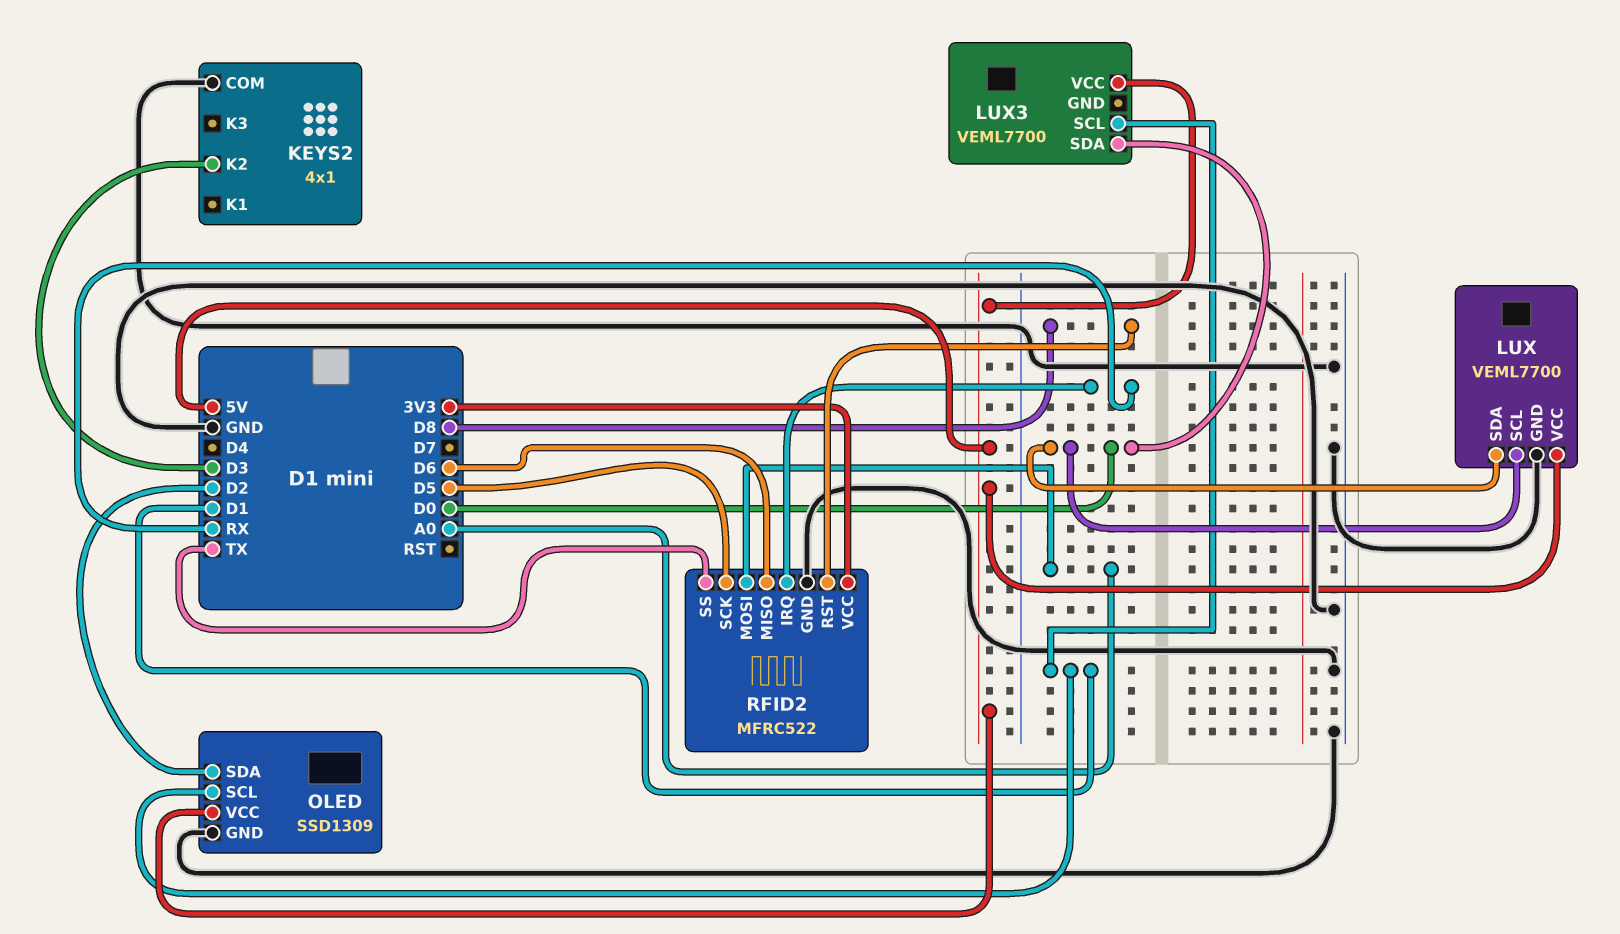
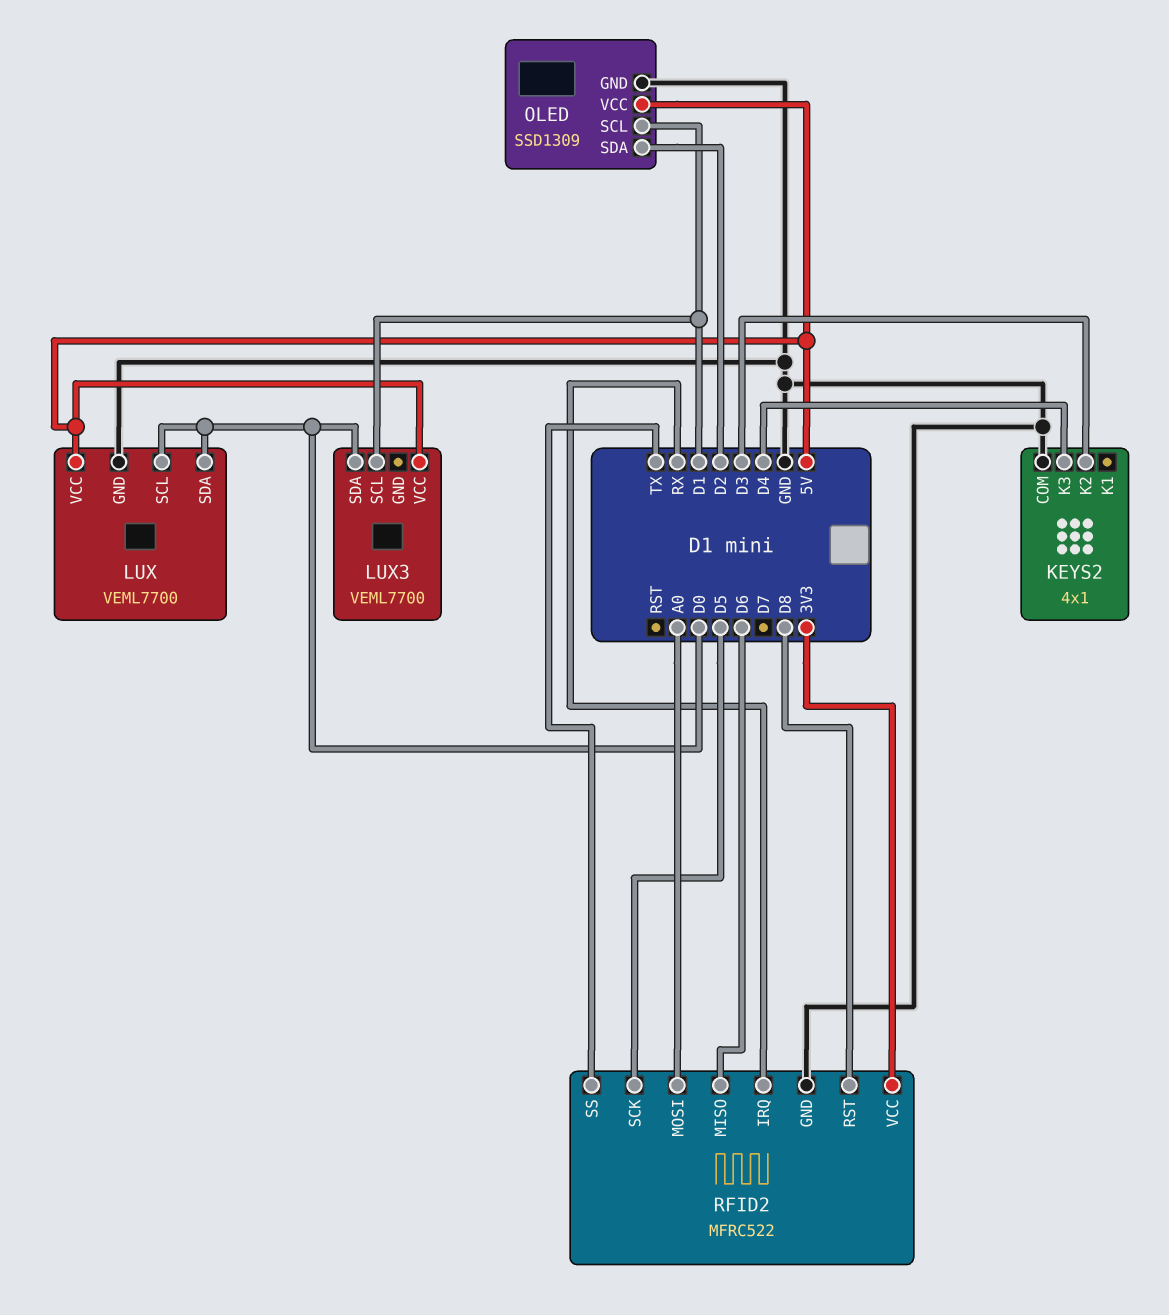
KEYS2 pin K3: none -> D4

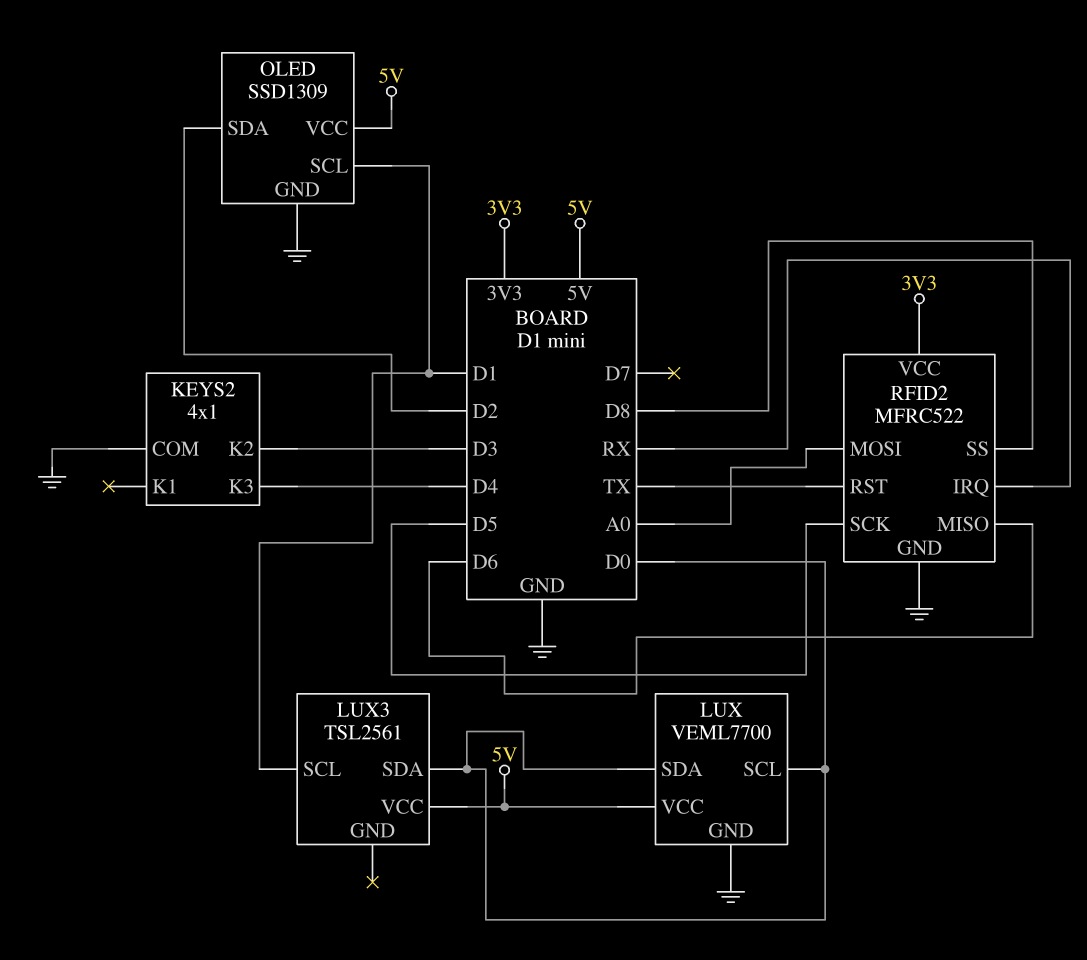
LUX3: VEML7700 -> TSL2561
RFID2 pin RST: D8 -> TX
RFID2 pin SS: TX -> D8

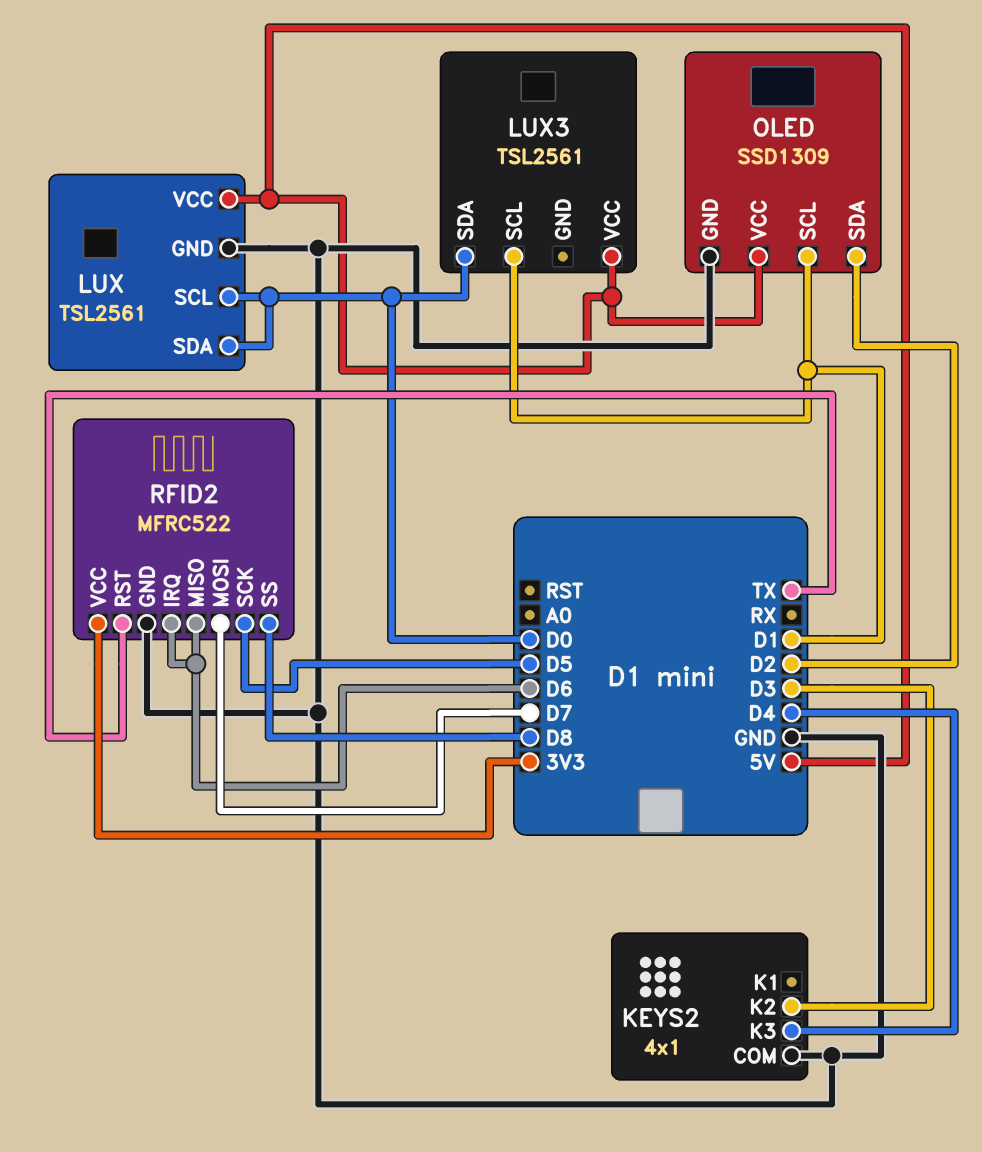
LUX: VEML7700 -> TSL2561
RFID2 pin IRQ: RX -> D6
RFID2 pin MOSI: A0 -> D7

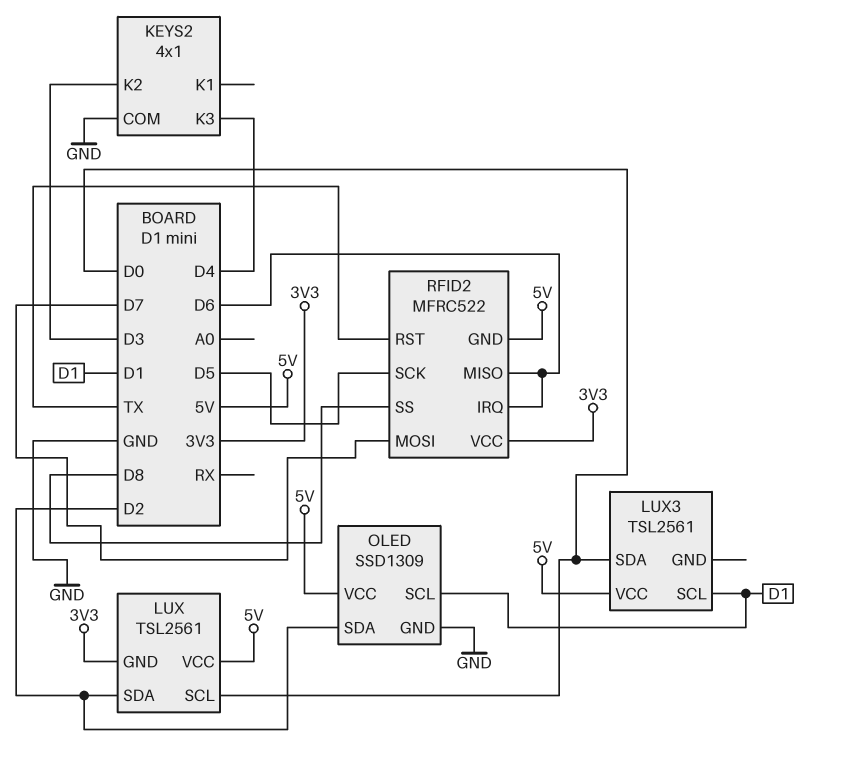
LUX pin GND: GND -> 3V3
LUX pin SDA: D0 -> D2
RFID2 pin GND: GND -> 5V

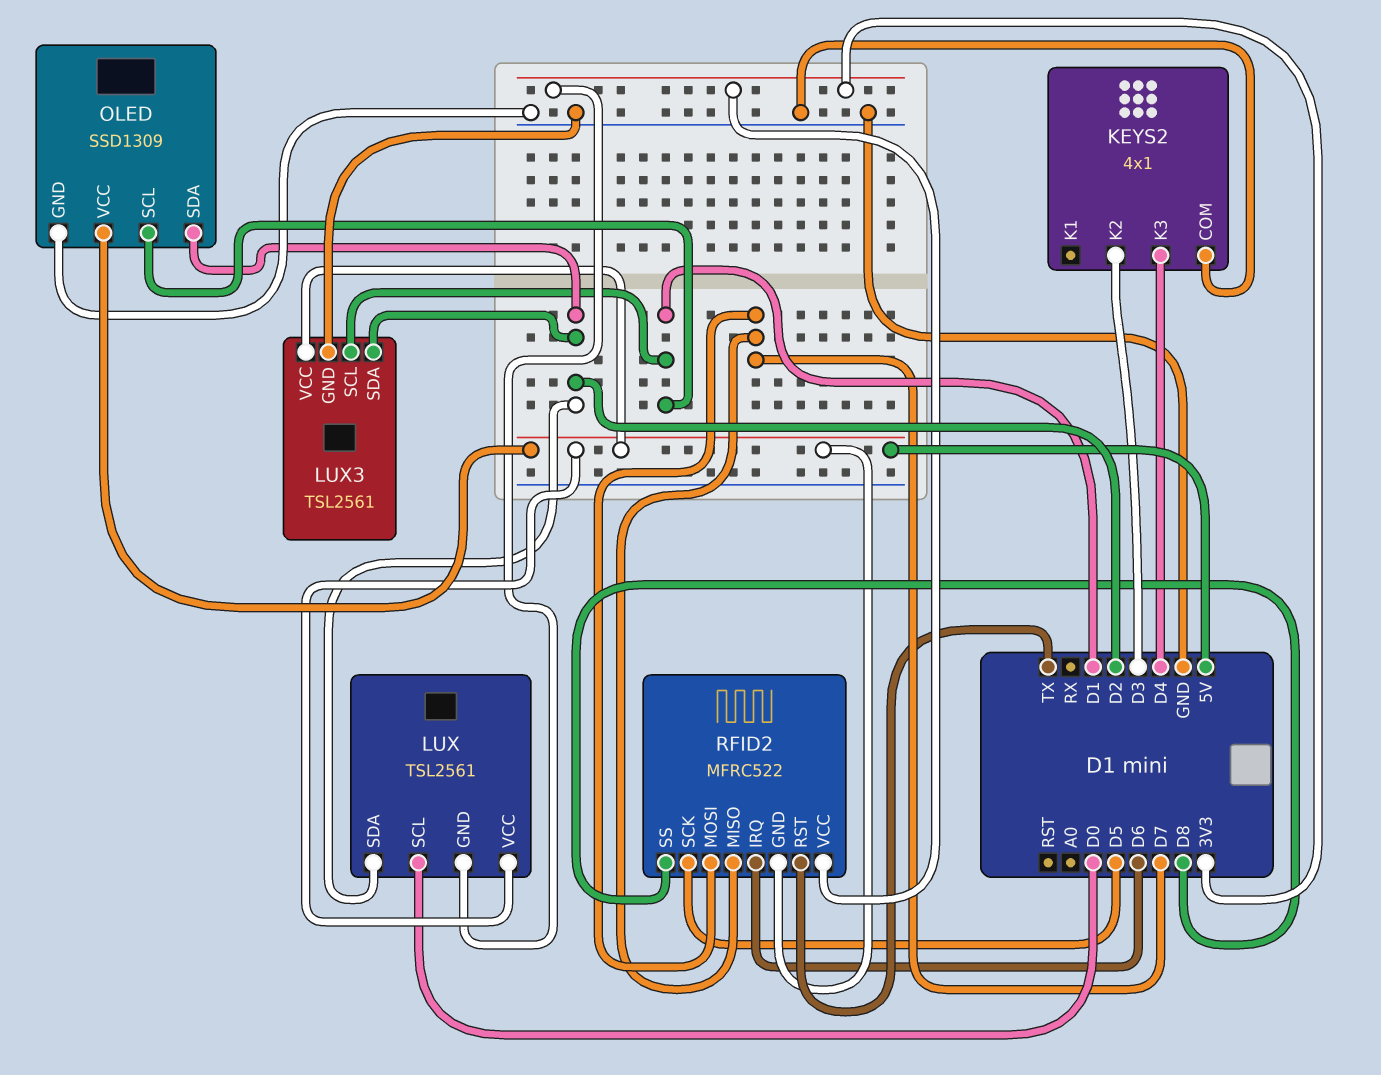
LUX3 pin GND: none -> GND
LUX3 pin SDA: D0 -> D2
RFID2 pin MISO: D6 -> D7

